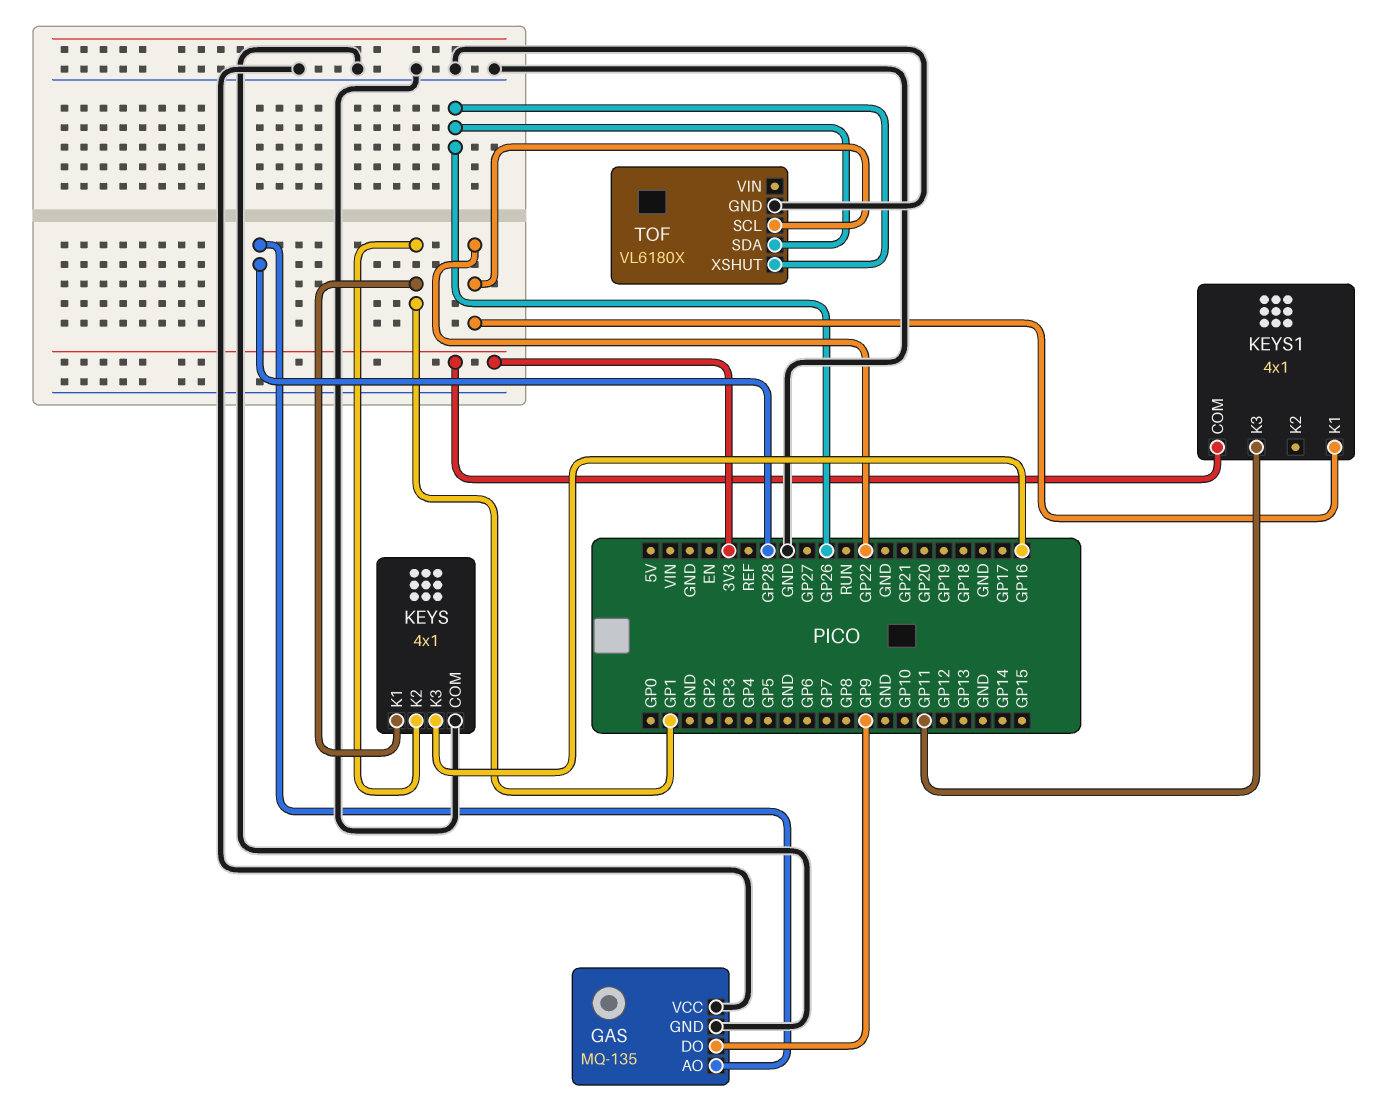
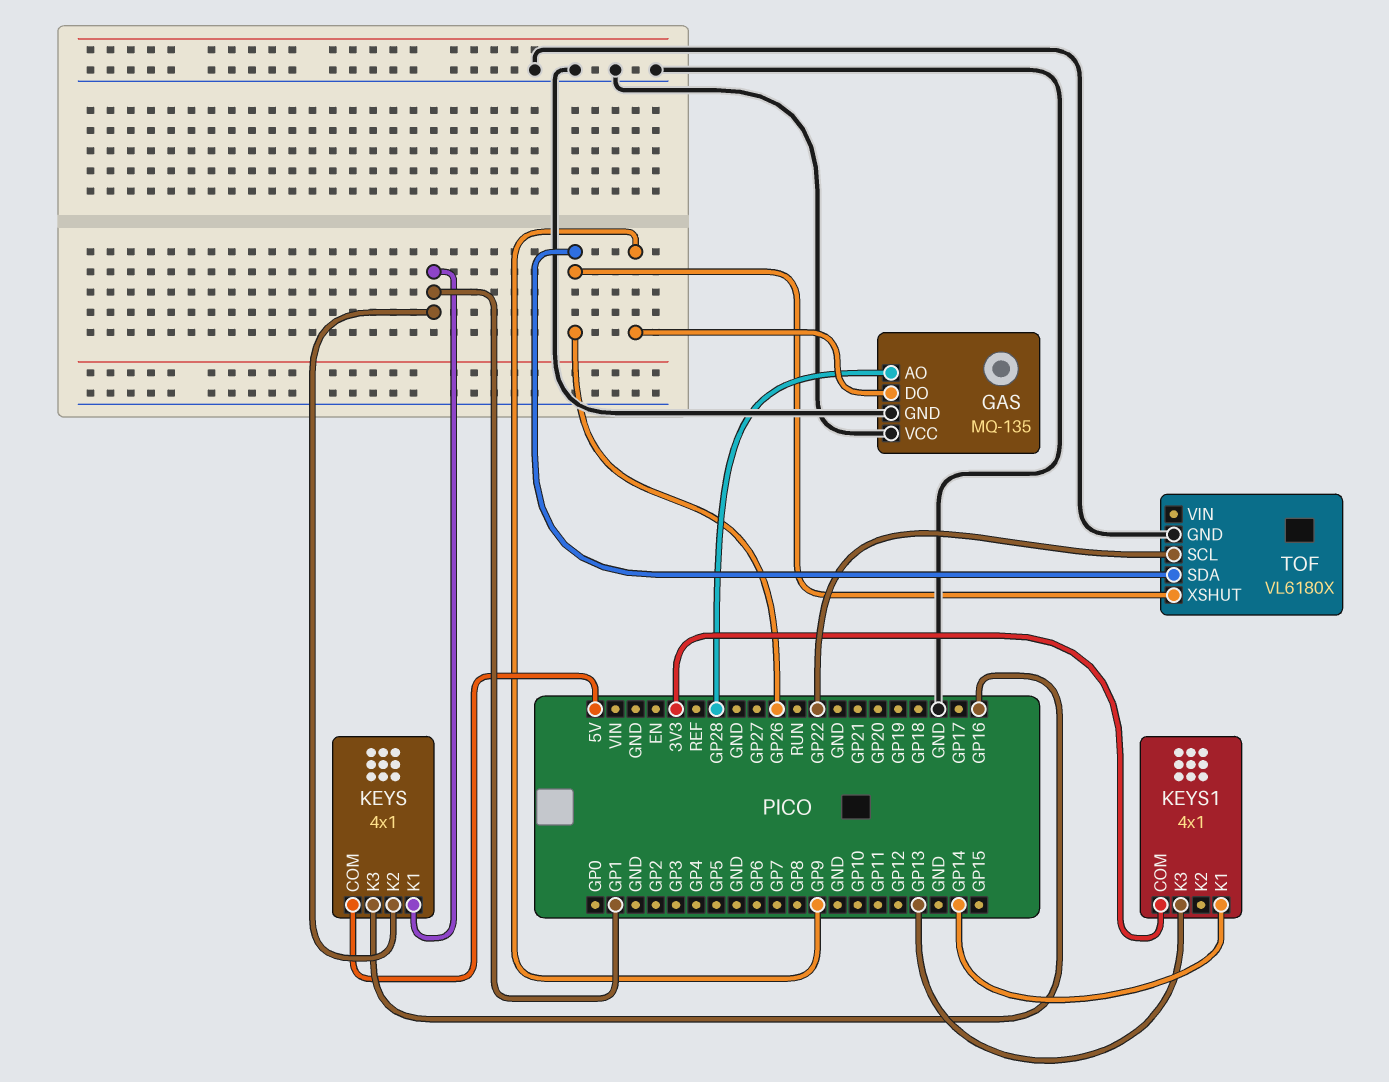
KEYS pin COM: GND -> 5V
KEYS1 pin K1: GP22 -> GP14
KEYS1 pin K3: GP11 -> GP13

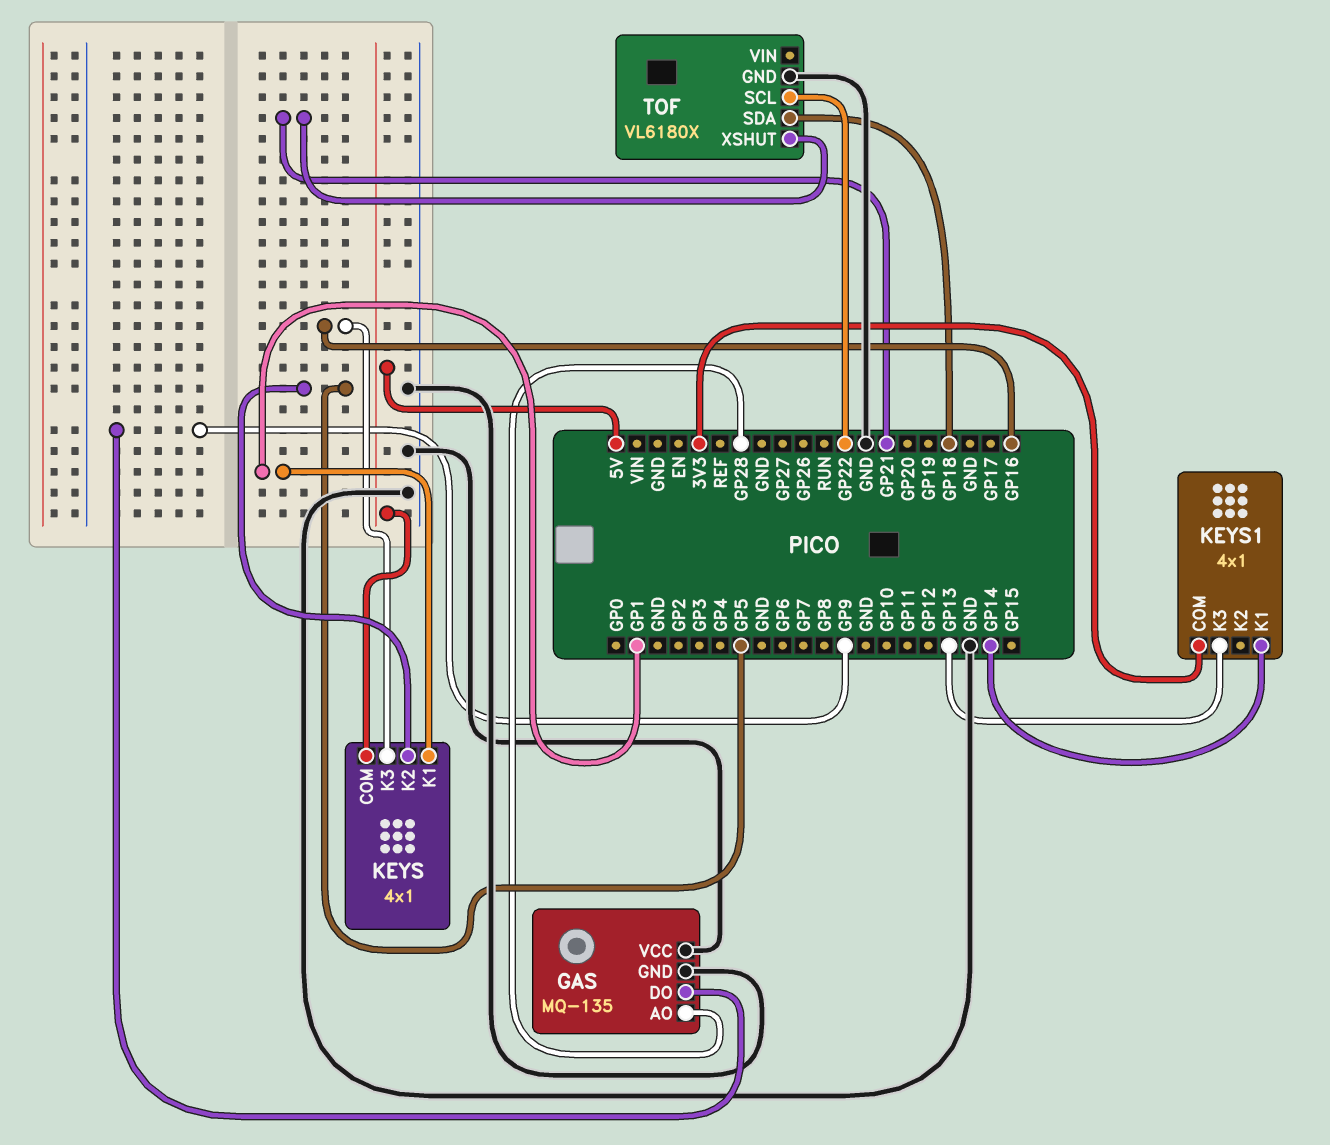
KEYS pin K2: GP1 -> GP5
TOF pin SDA: GP26 -> GP18
TOF pin XSHUT: GP26 -> GP21

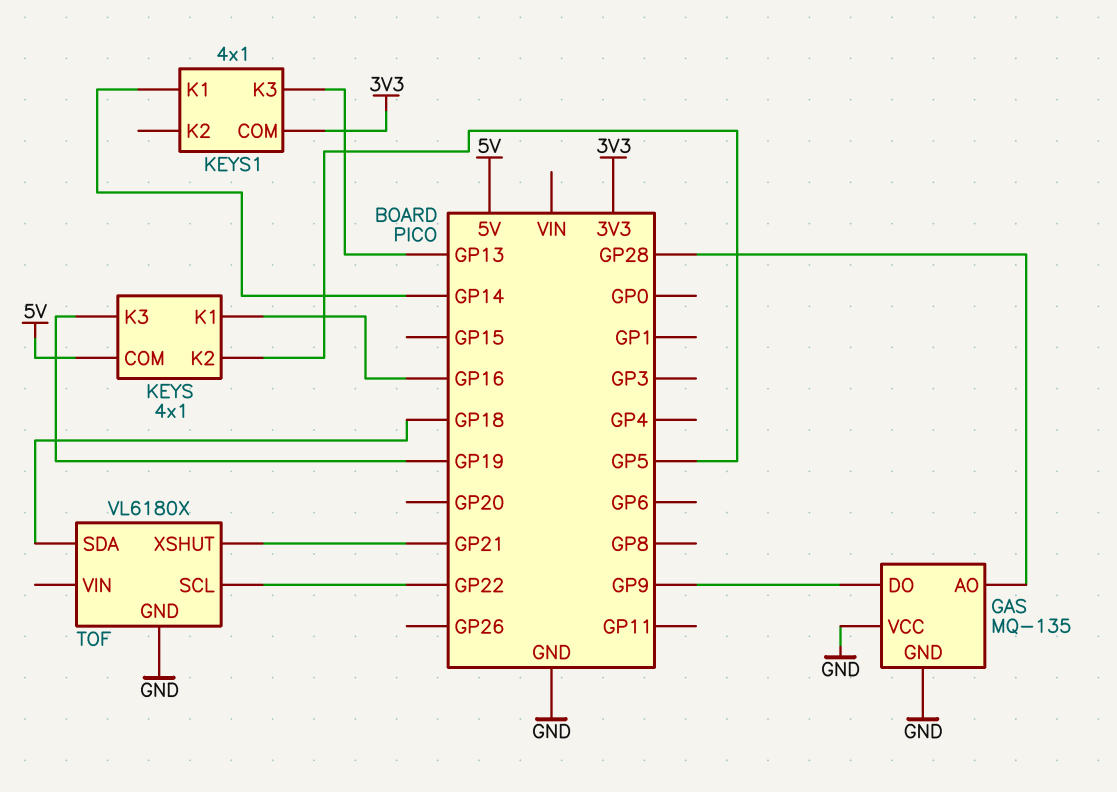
KEYS pin K1: GP1 -> GP16
KEYS pin K3: GP16 -> GP19

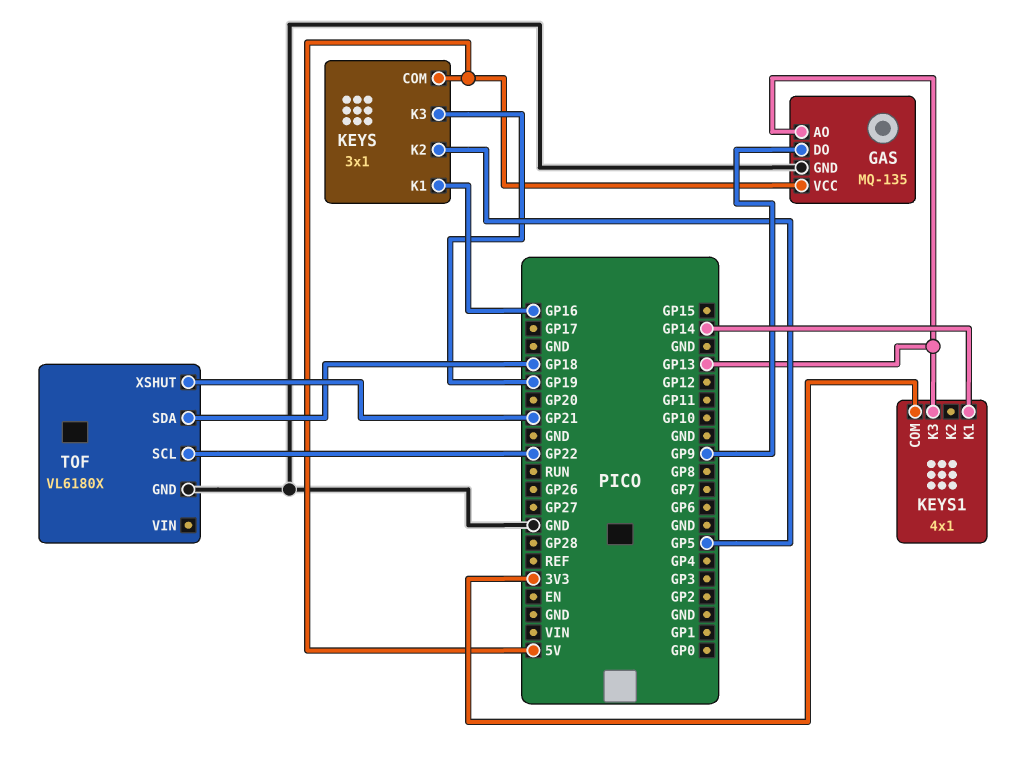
GAS pin AO: GP28 -> GP13
GAS pin VCC: GND -> 5V
KEYS: 4x1 -> 3x1

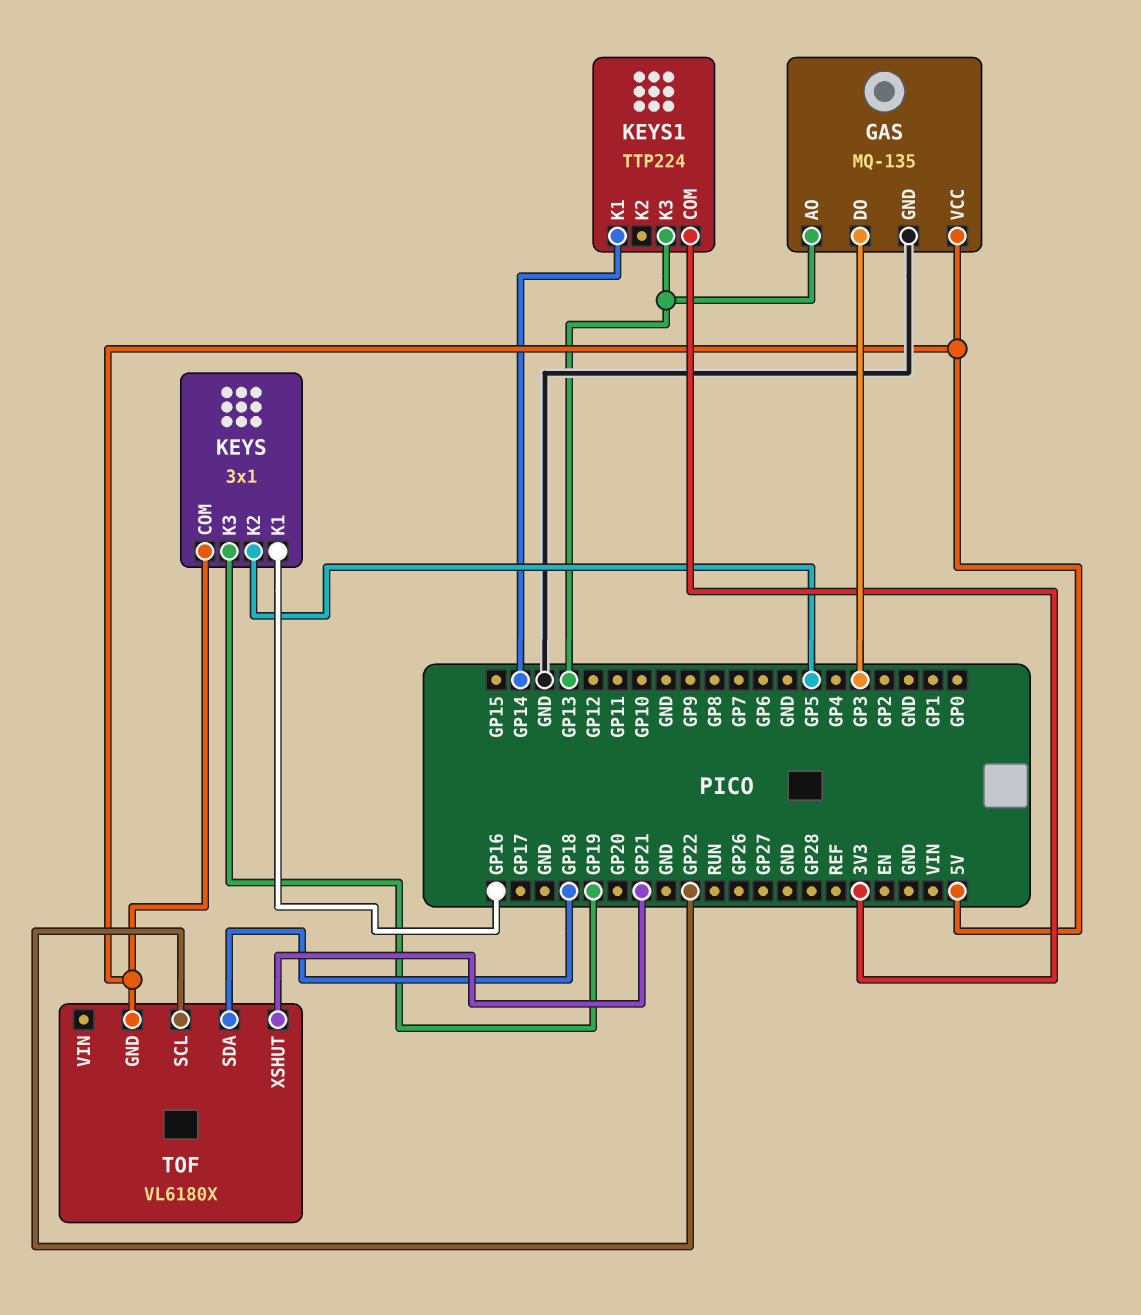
GAS pin DO: GP9 -> GP3
KEYS1: 4x1 -> TTP224
TOF pin GND: GND -> 5V

